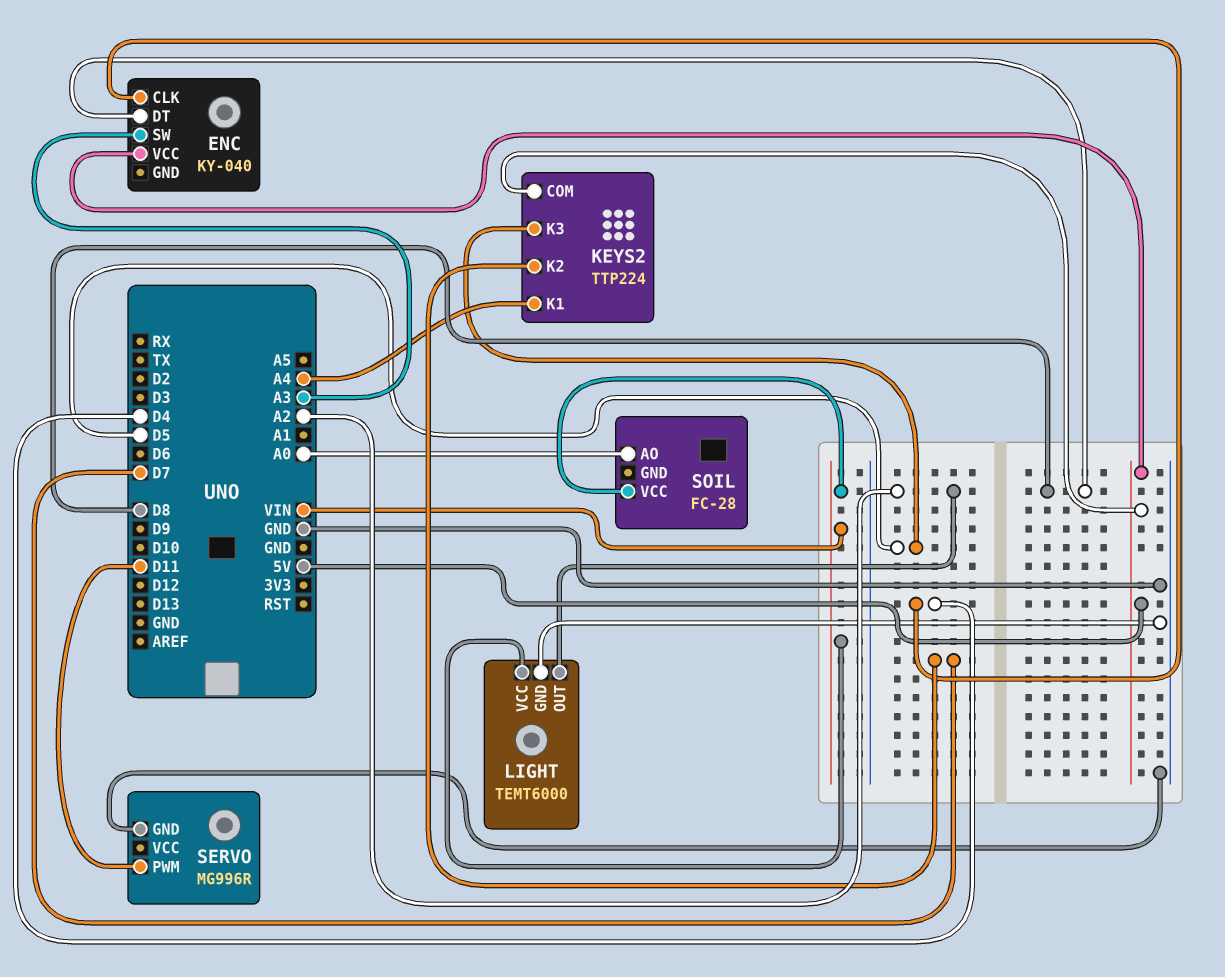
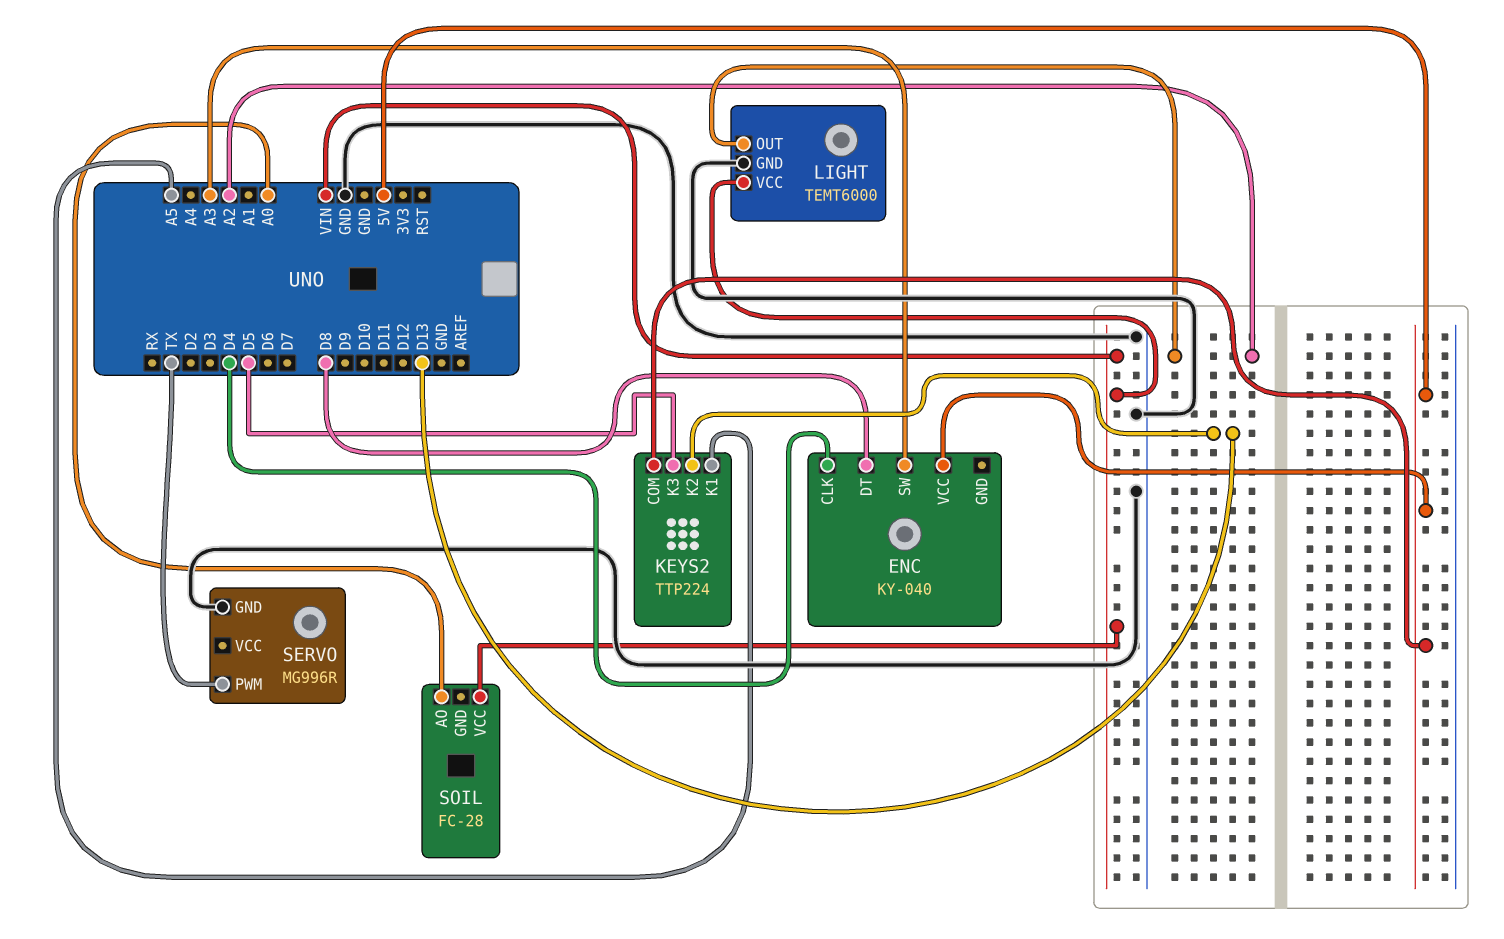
KEYS2 pin K1: A4 -> A5
KEYS2 pin K2: D7 -> D13
SERVO pin PWM: D11 -> TX

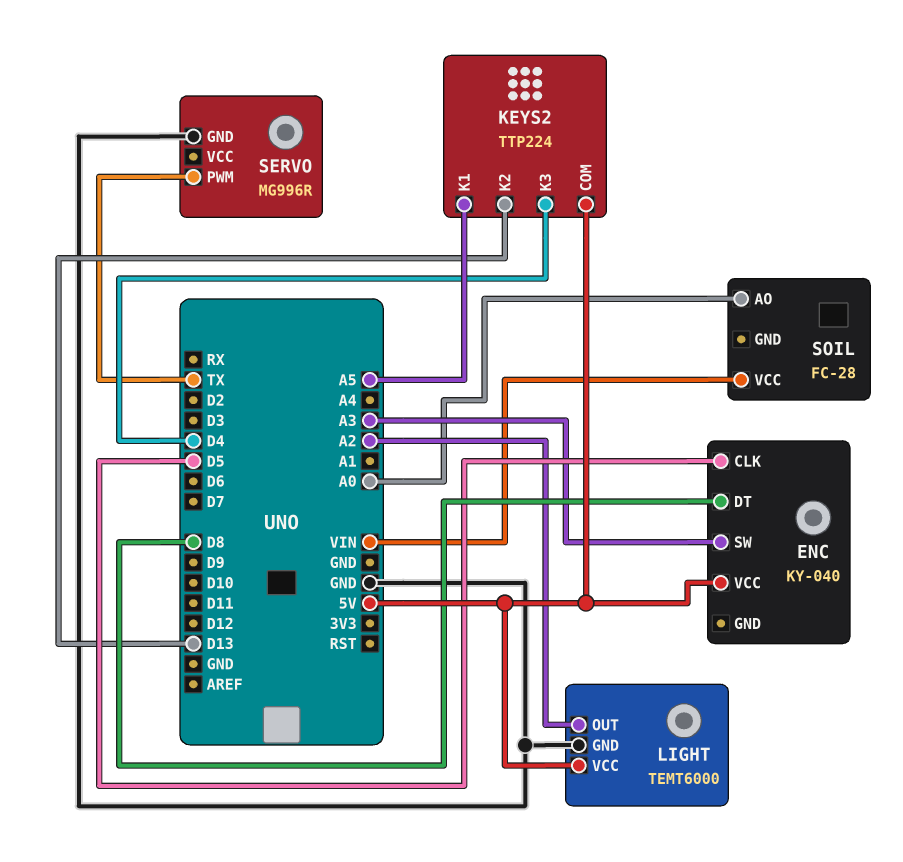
ENC pin CLK: D4 -> D5
KEYS2 pin K3: D5 -> D4
LIGHT pin VCC: VIN -> 5V

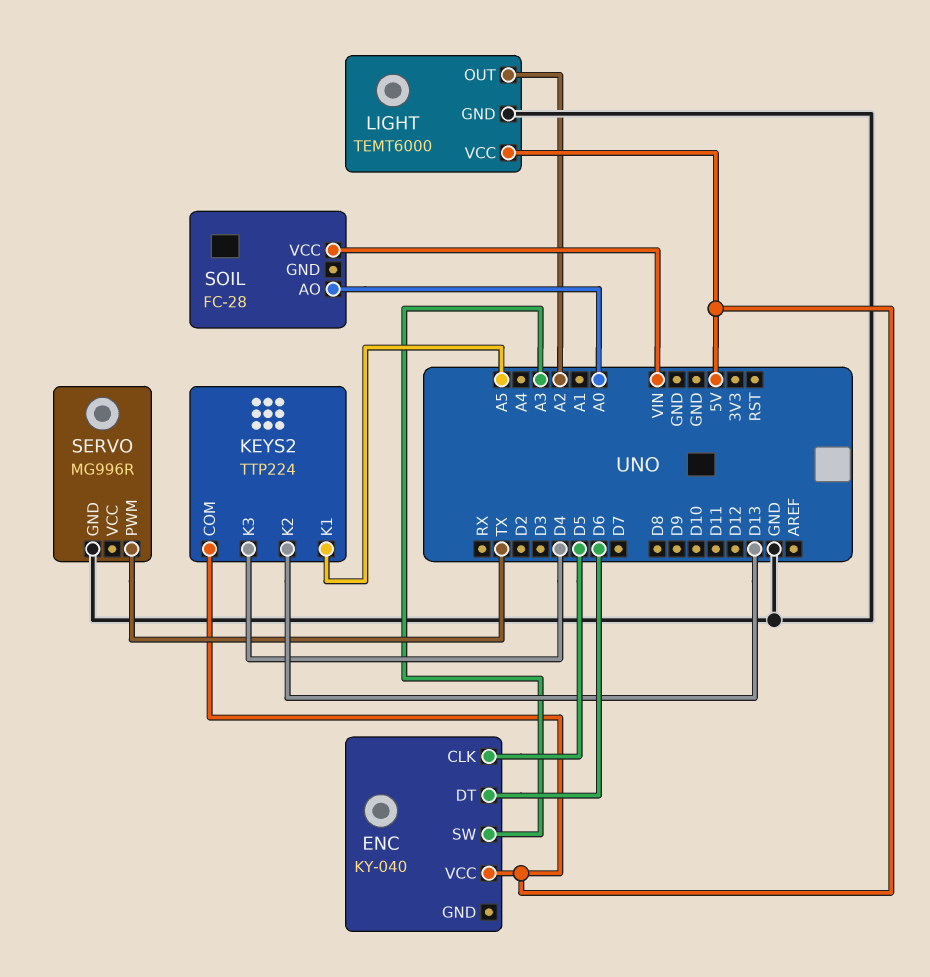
ENC pin DT: D8 -> D6

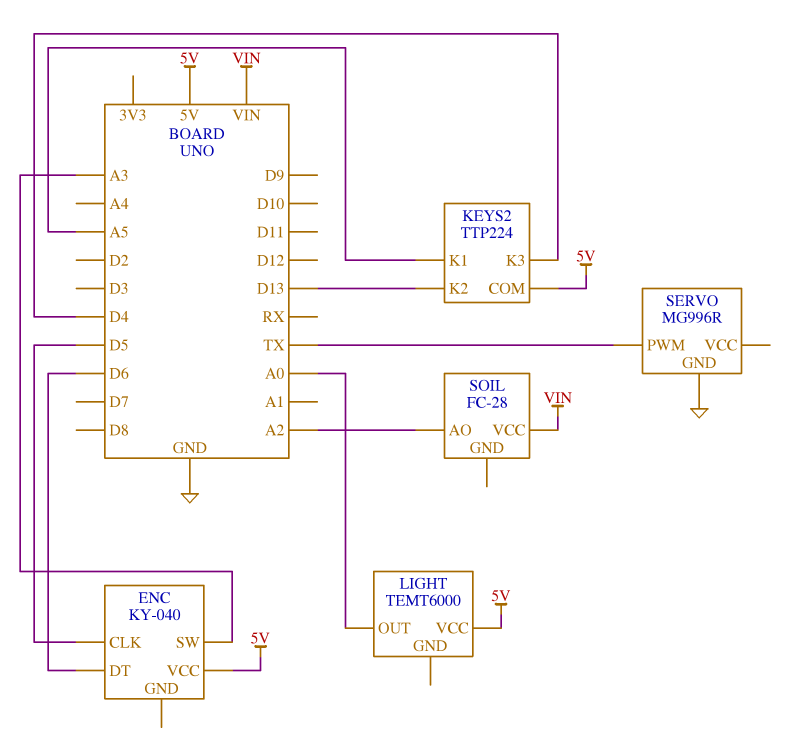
LIGHT pin GND: GND -> none
LIGHT pin OUT: A2 -> A0
SOIL pin AO: A0 -> A2

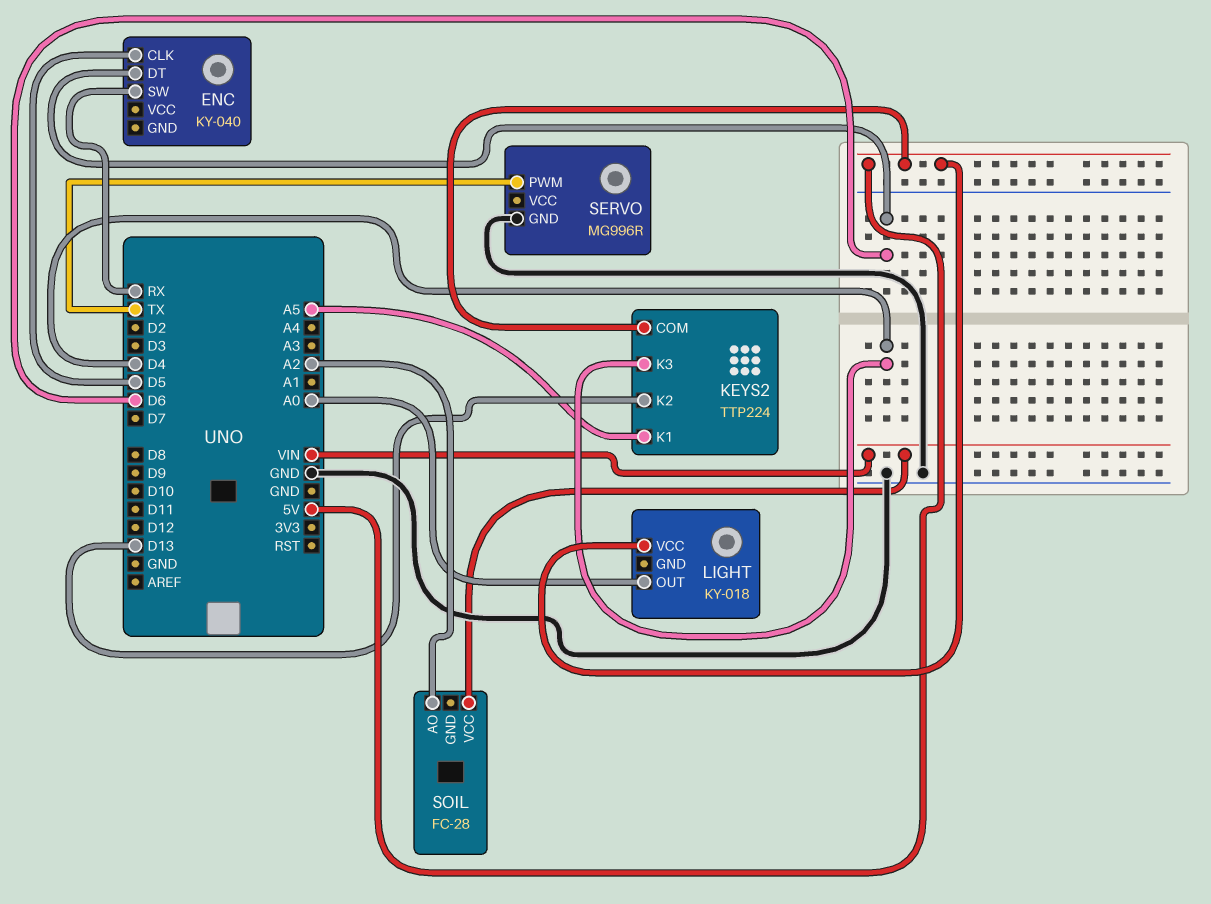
ENC pin SW: A3 -> RX
ENC pin VCC: 5V -> none
LIGHT: TEMT6000 -> KY-018

